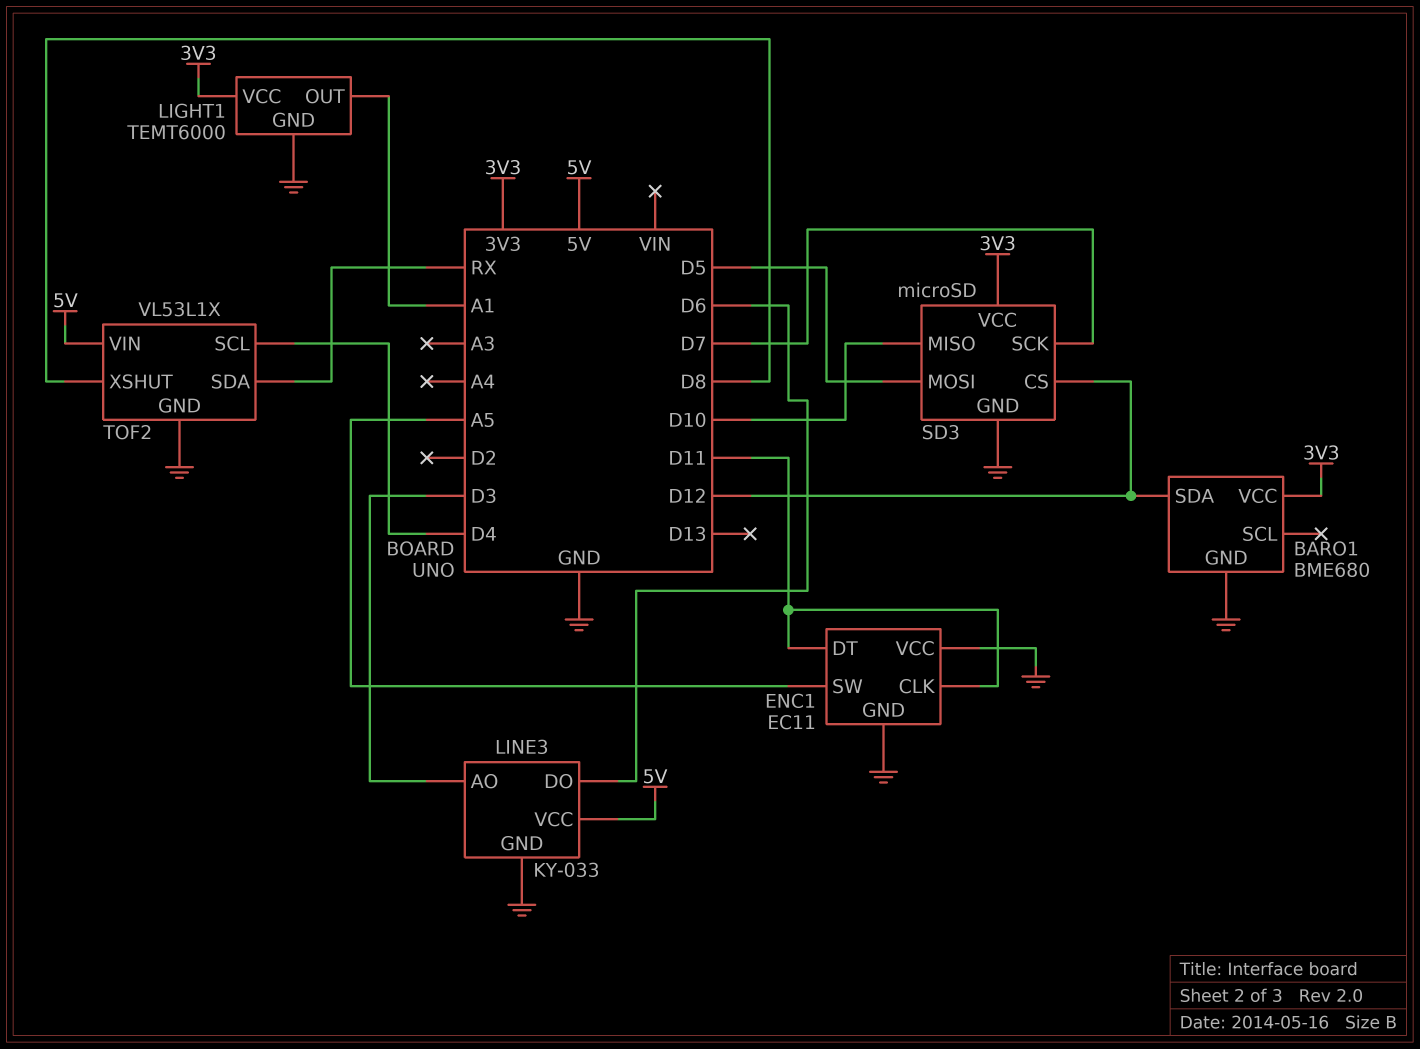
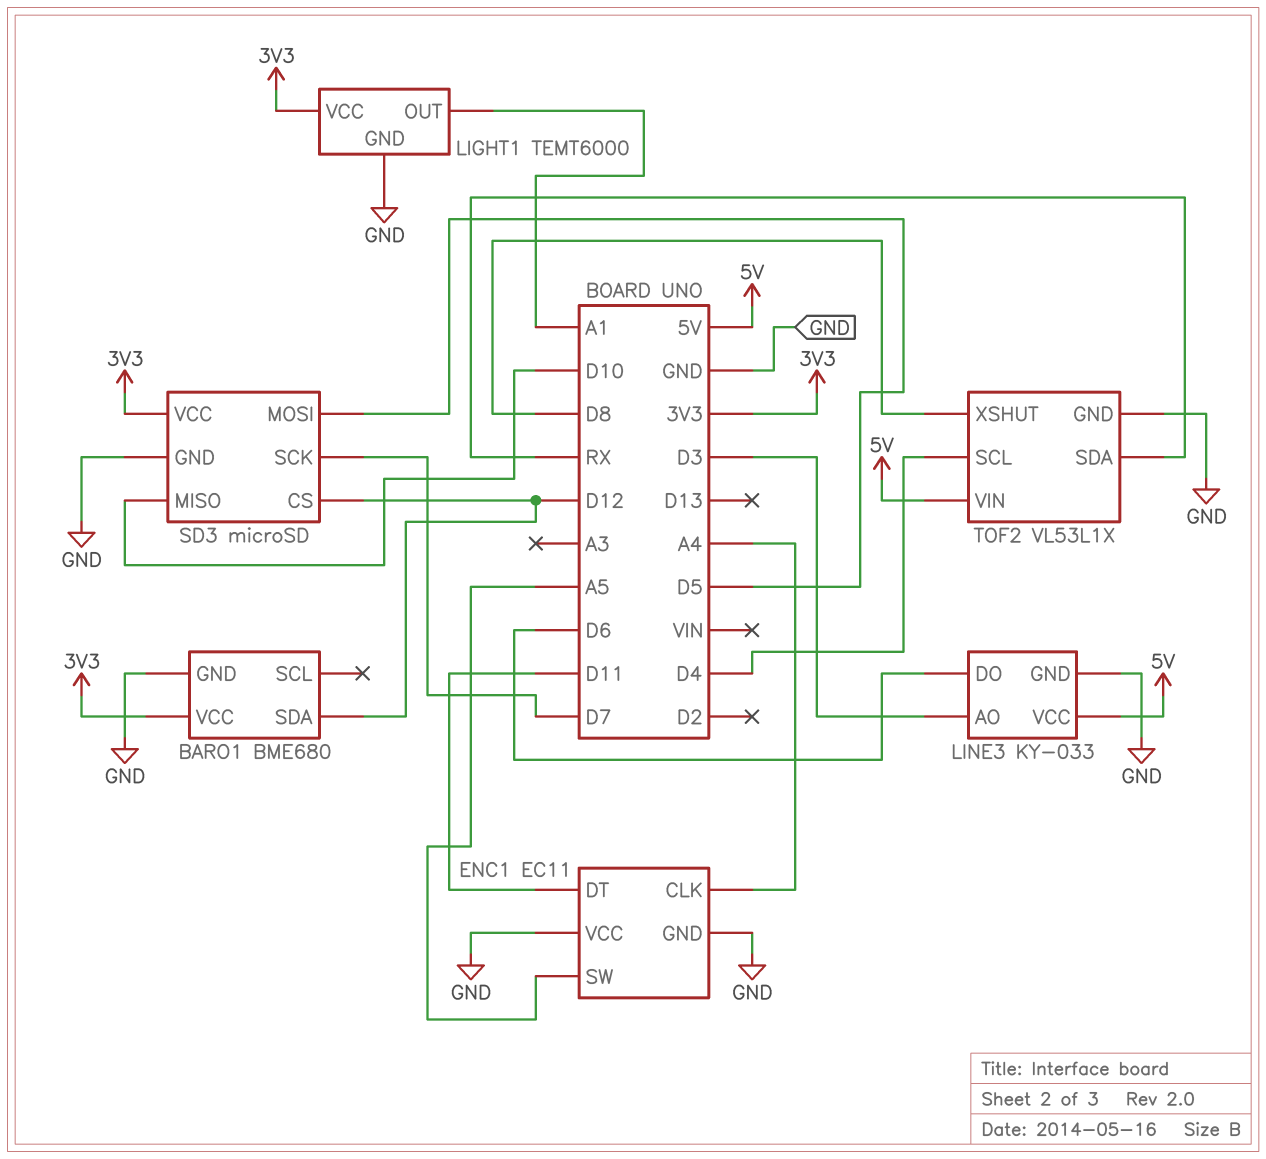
ENC1 pin CLK: D11 -> A4

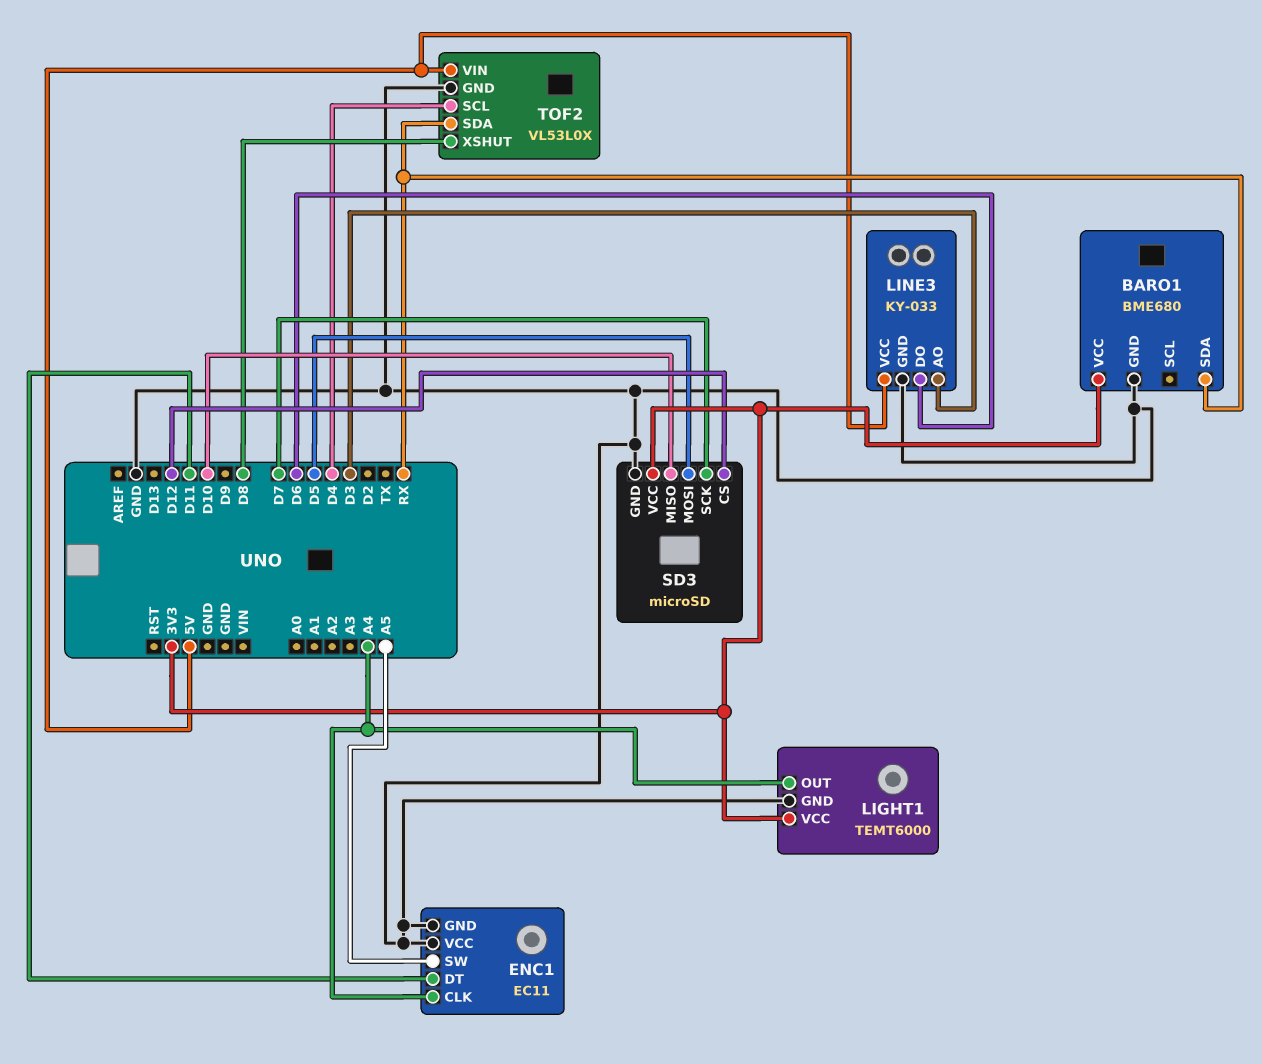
BARO1 pin SDA: D12 -> RX
LIGHT1 pin OUT: A1 -> A4
TOF2: VL53L1X -> VL53L0X

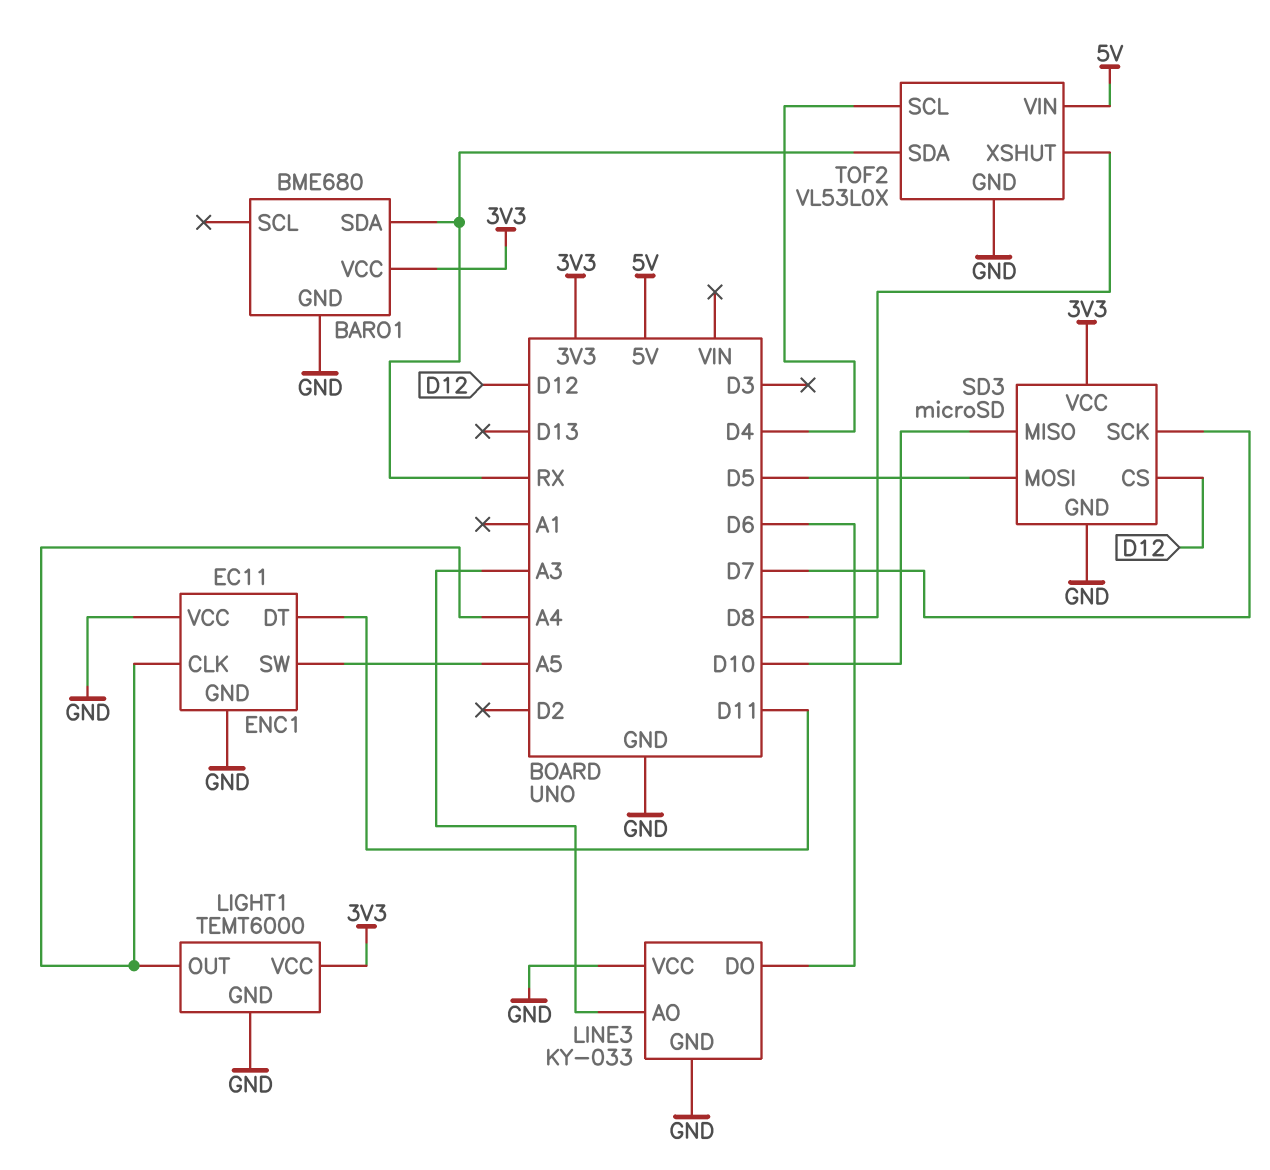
LINE3 pin AO: D3 -> A3
LINE3 pin VCC: 5V -> GND

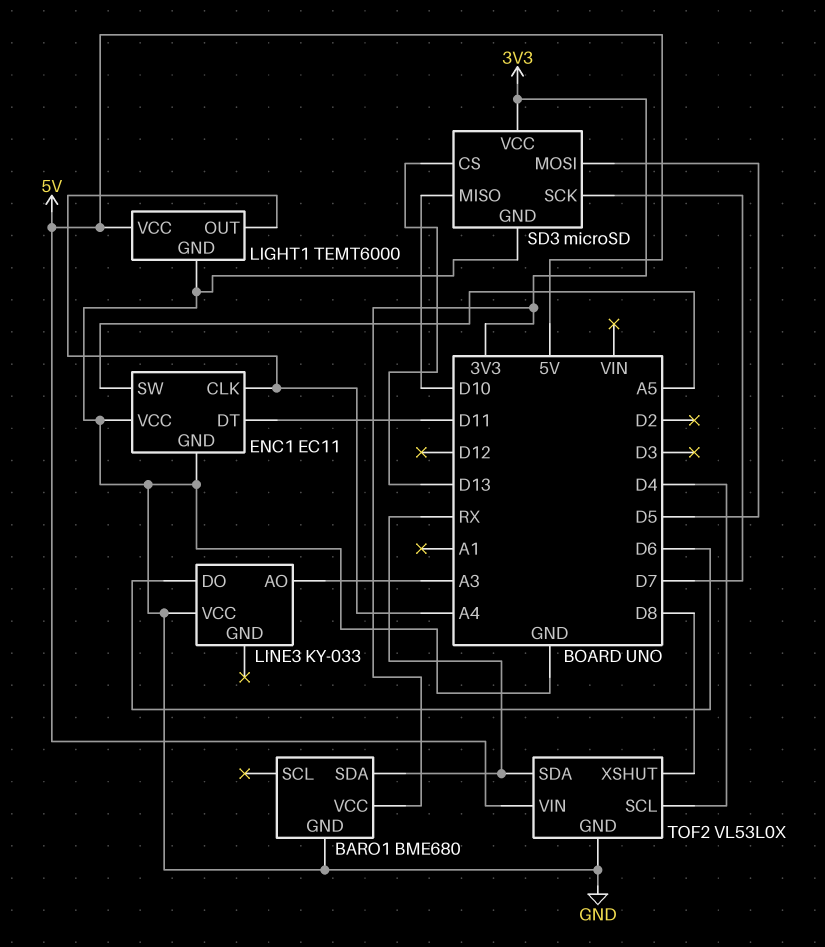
LIGHT1 pin VCC: 3V3 -> 5V
LINE3 pin GND: GND -> none
SD3 pin CS: D12 -> D13

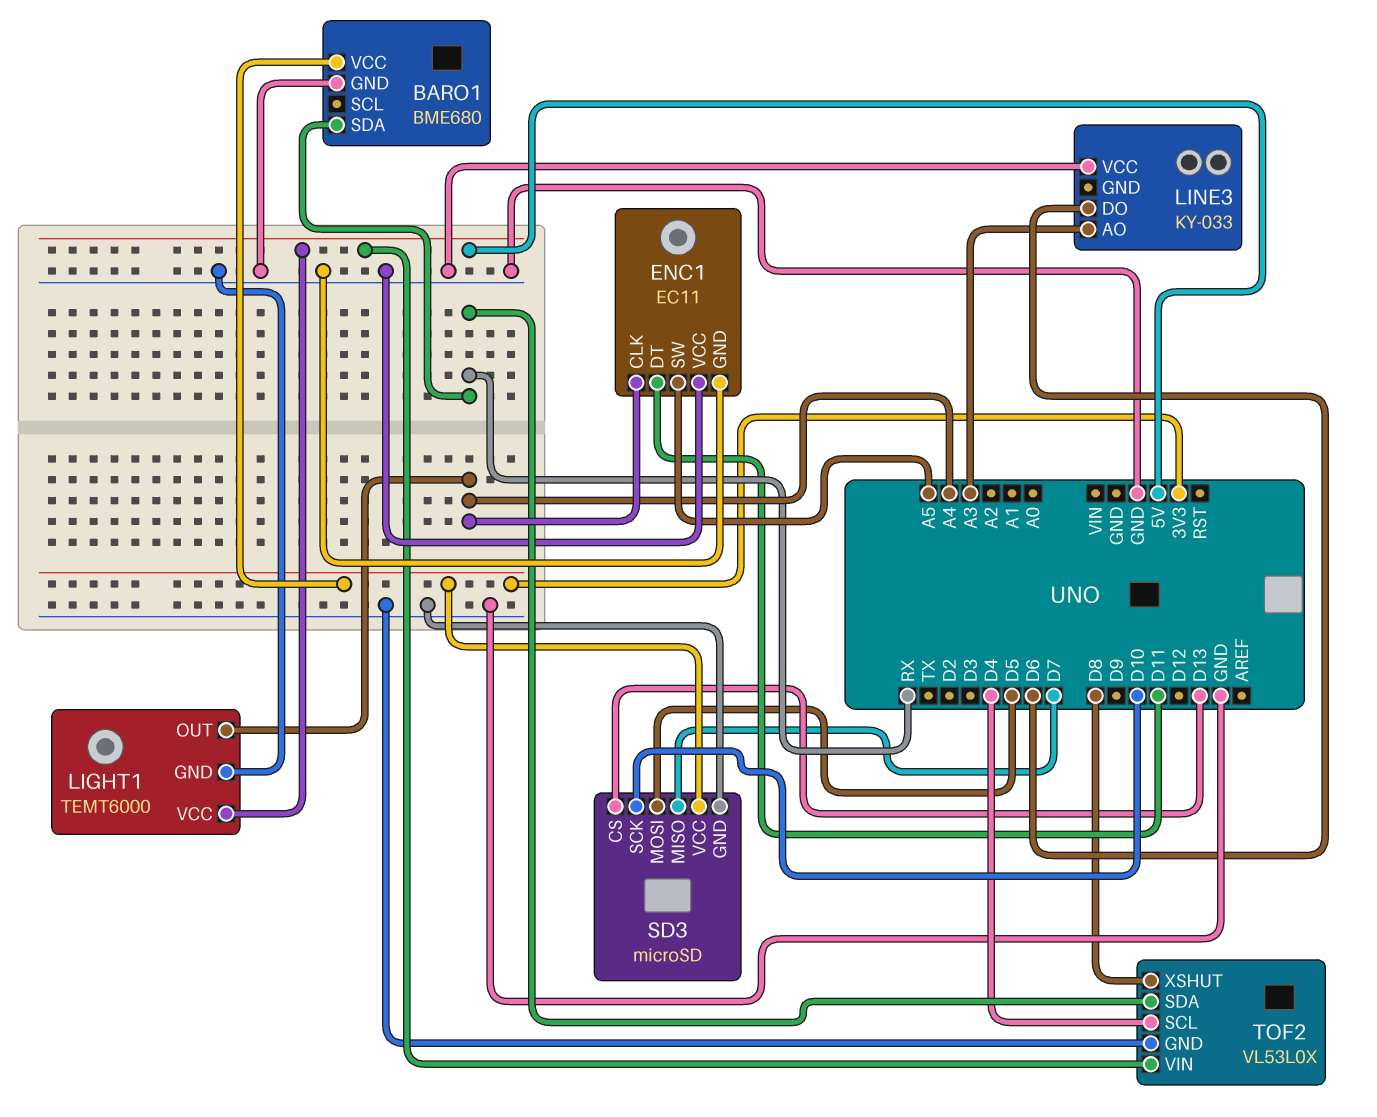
SD3 pin MISO: D10 -> D7
SD3 pin SCK: D7 -> D10

